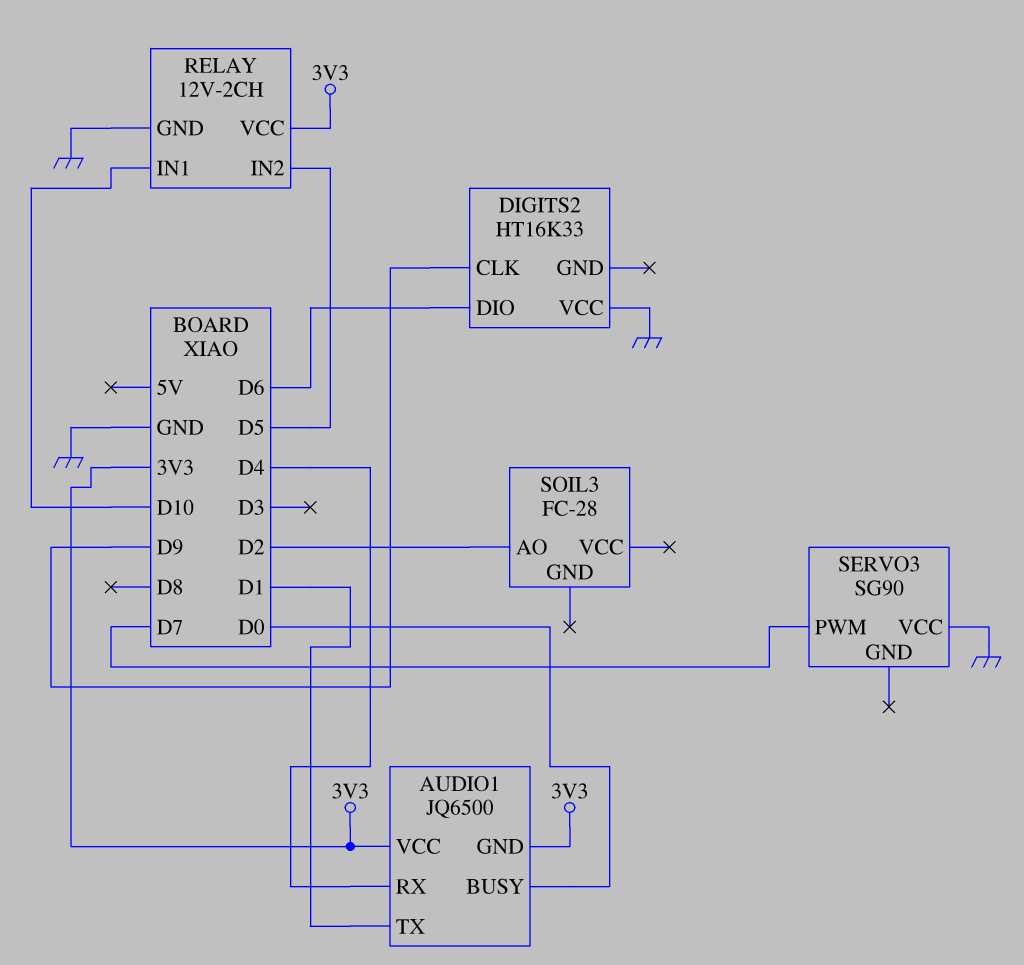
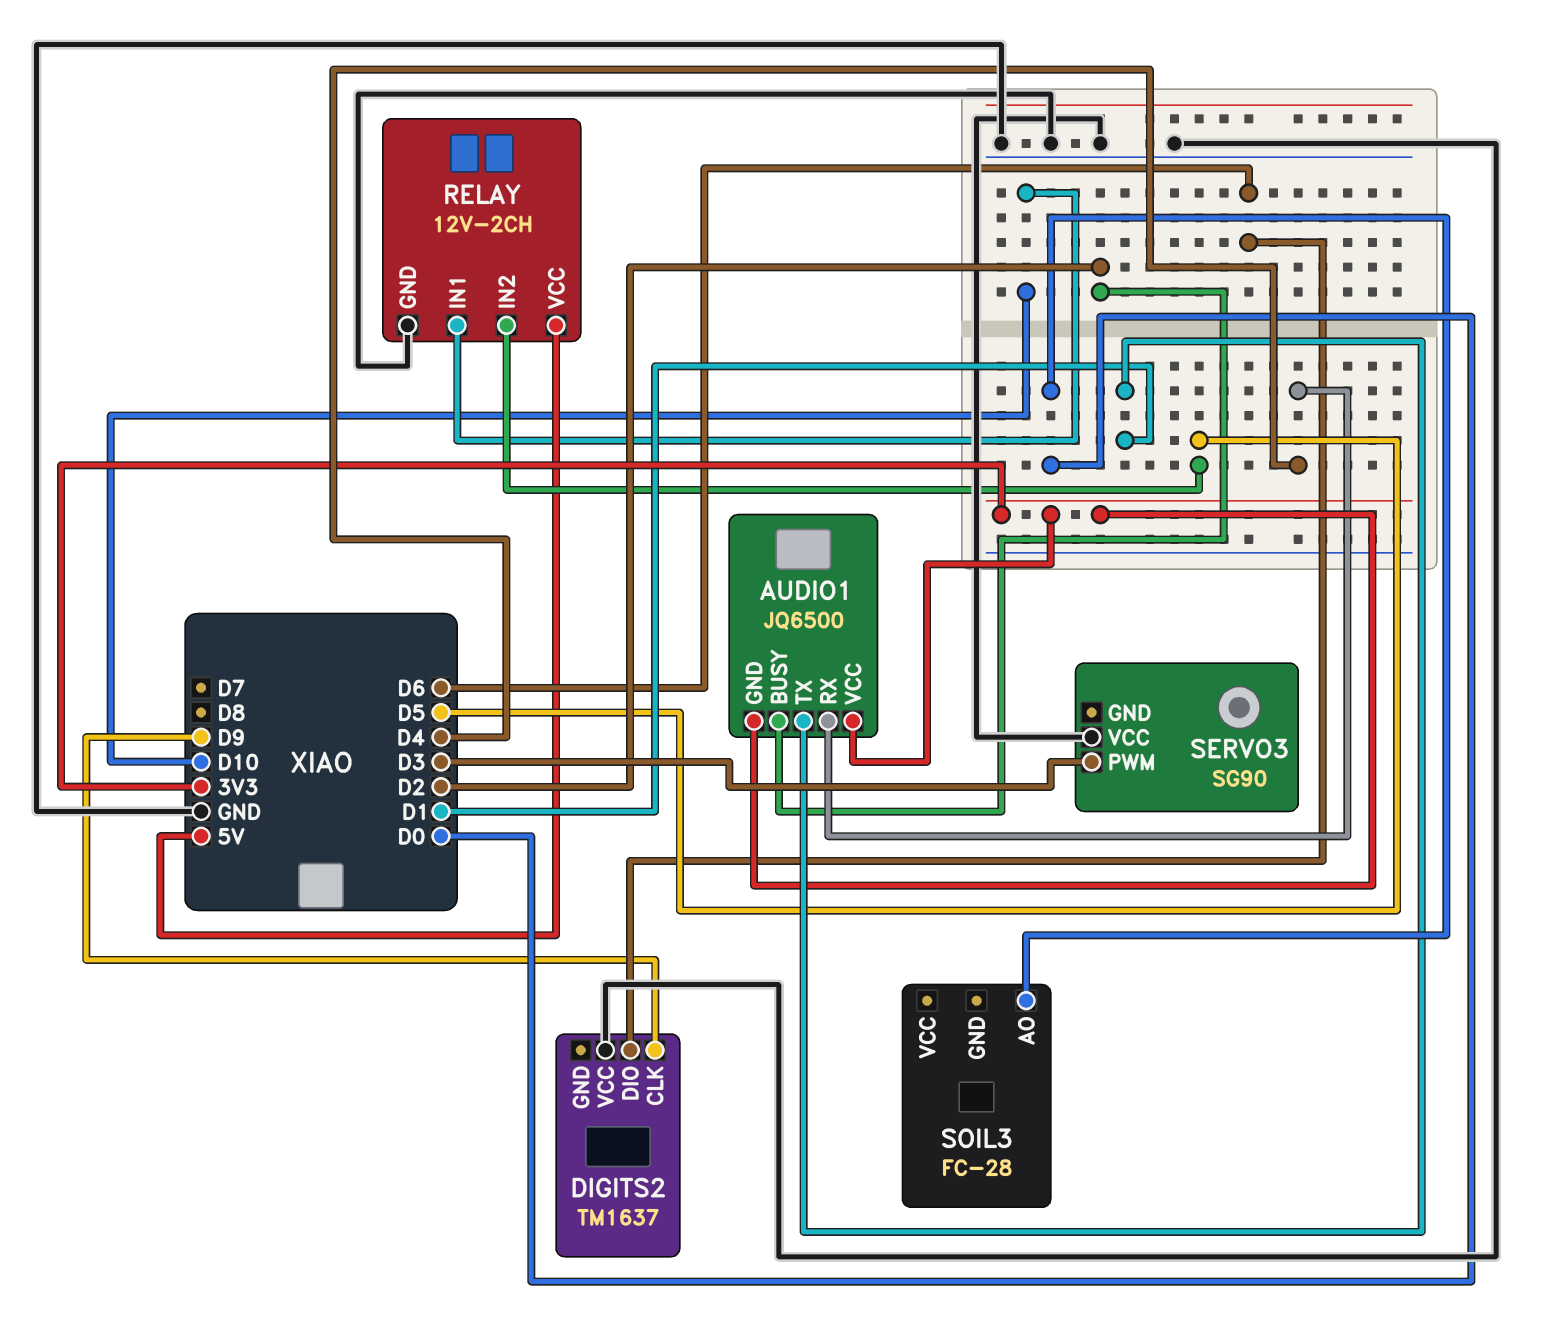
AUDIO1 pin BUSY: D0 -> D2
DIGITS2: HT16K33 -> TM1637
RELAY pin VCC: 3V3 -> 5V
SERVO3 pin PWM: D7 -> D3
SOIL3 pin AO: D2 -> D0

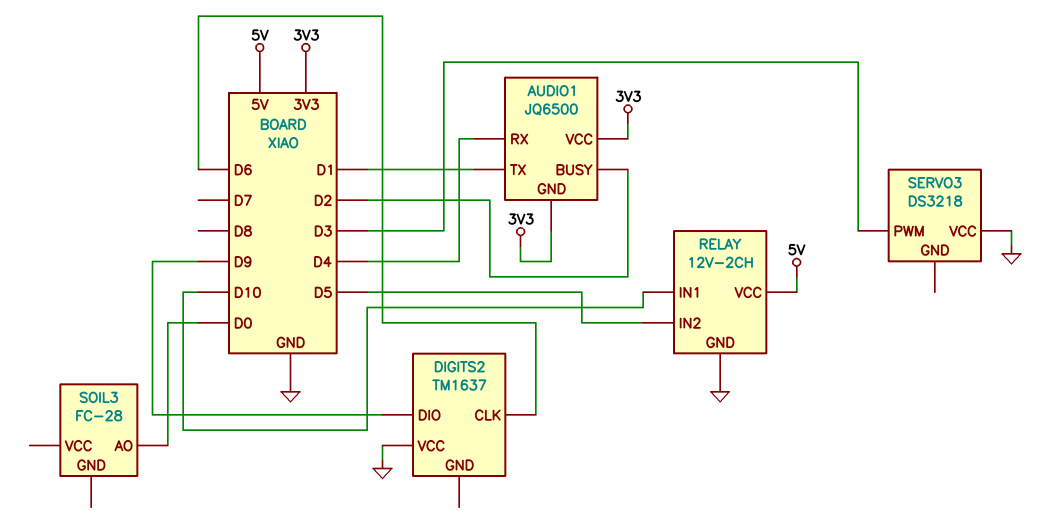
DIGITS2 pin CLK: D9 -> D6
DIGITS2 pin DIO: D6 -> D9
SERVO3: SG90 -> DS3218

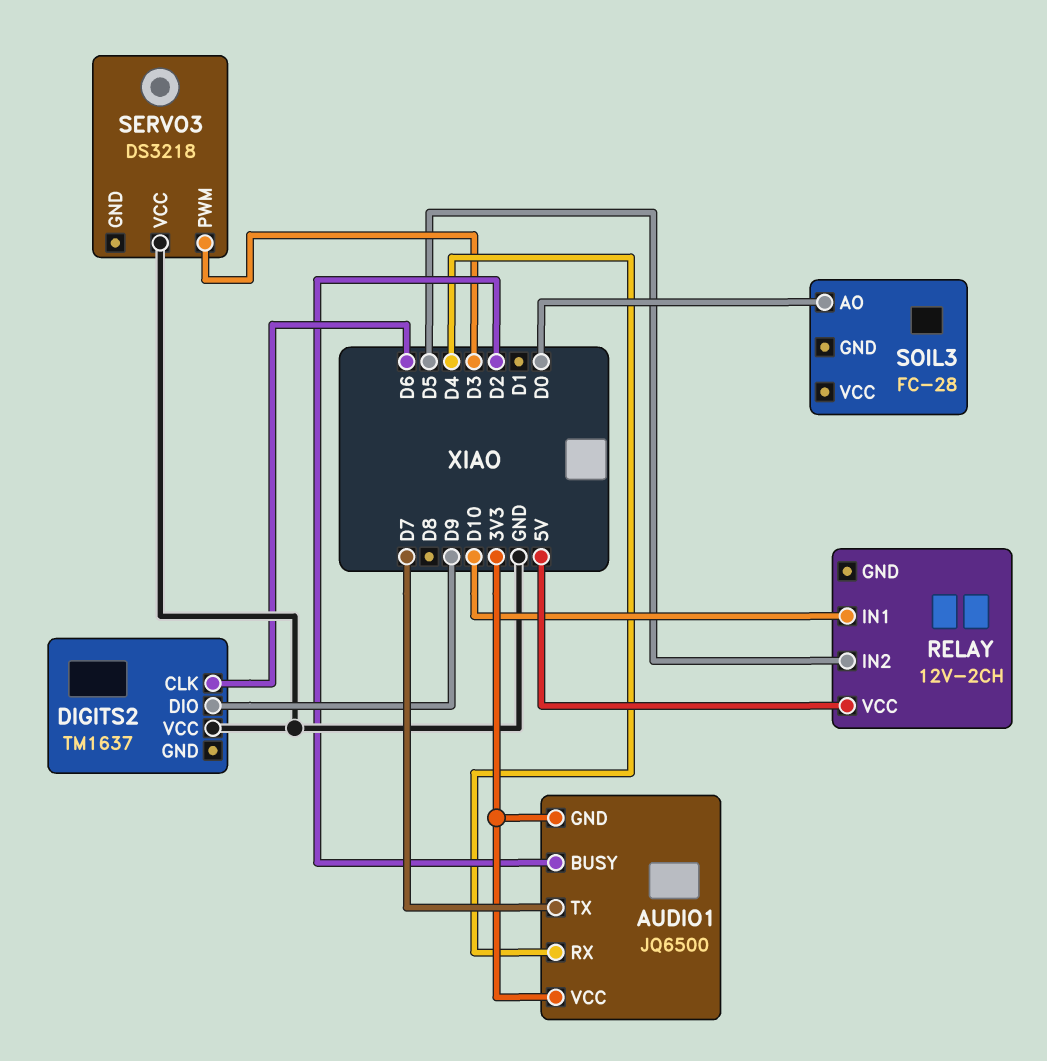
AUDIO1 pin TX: D1 -> D7
RELAY pin GND: GND -> none

